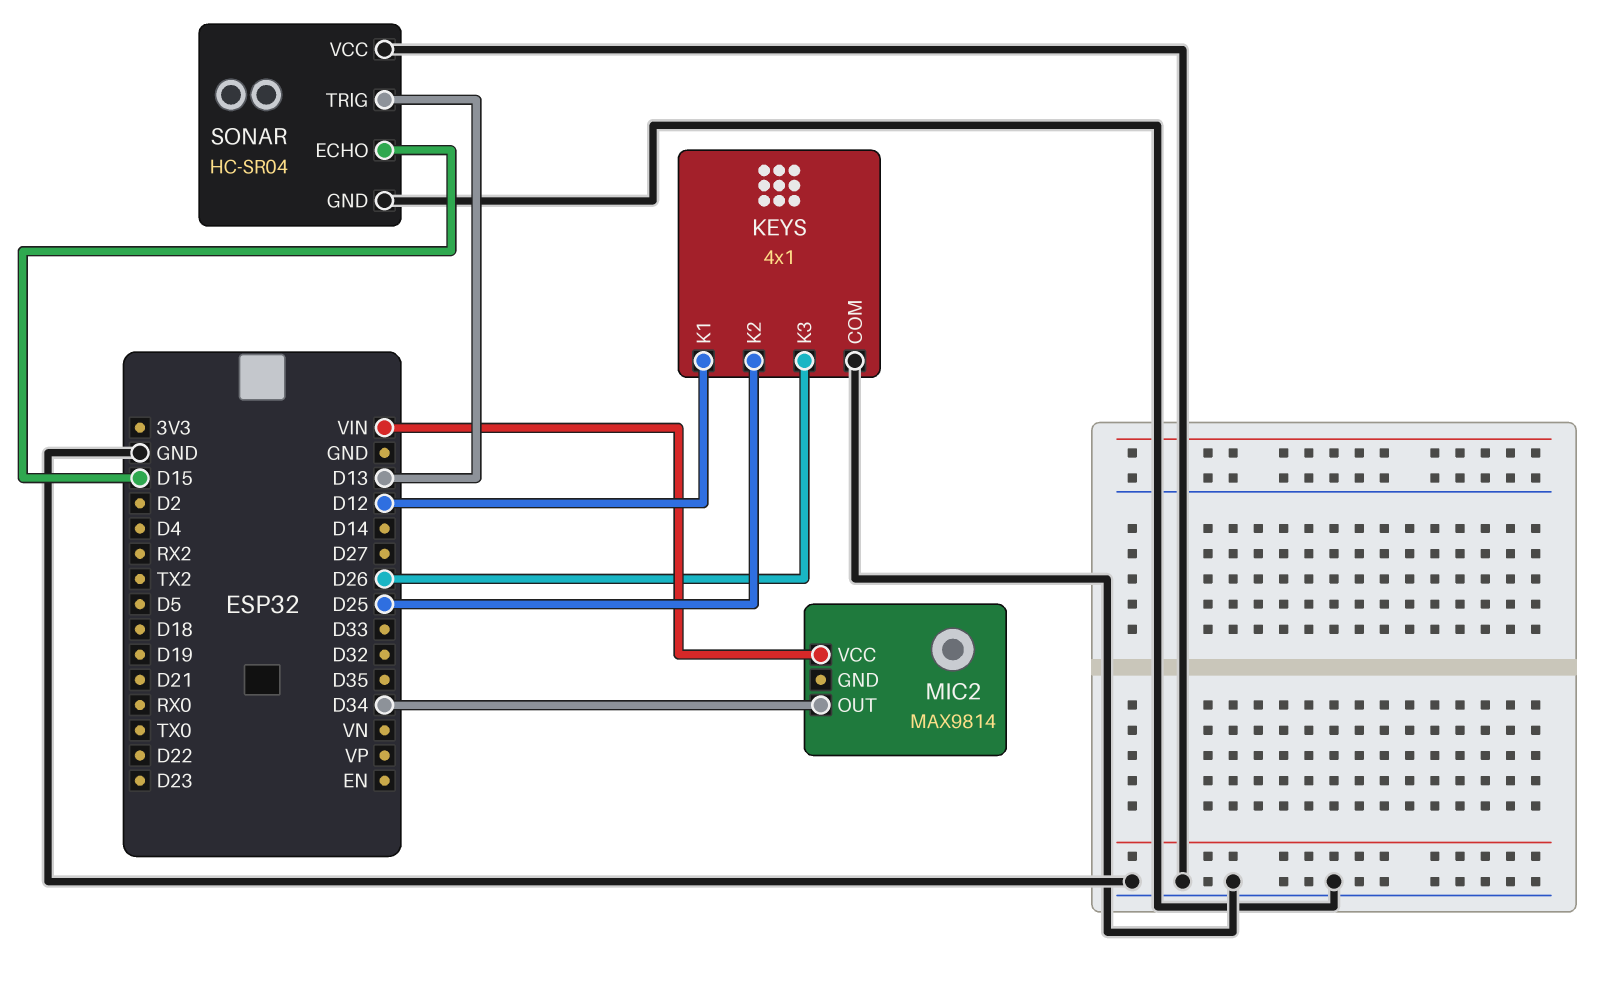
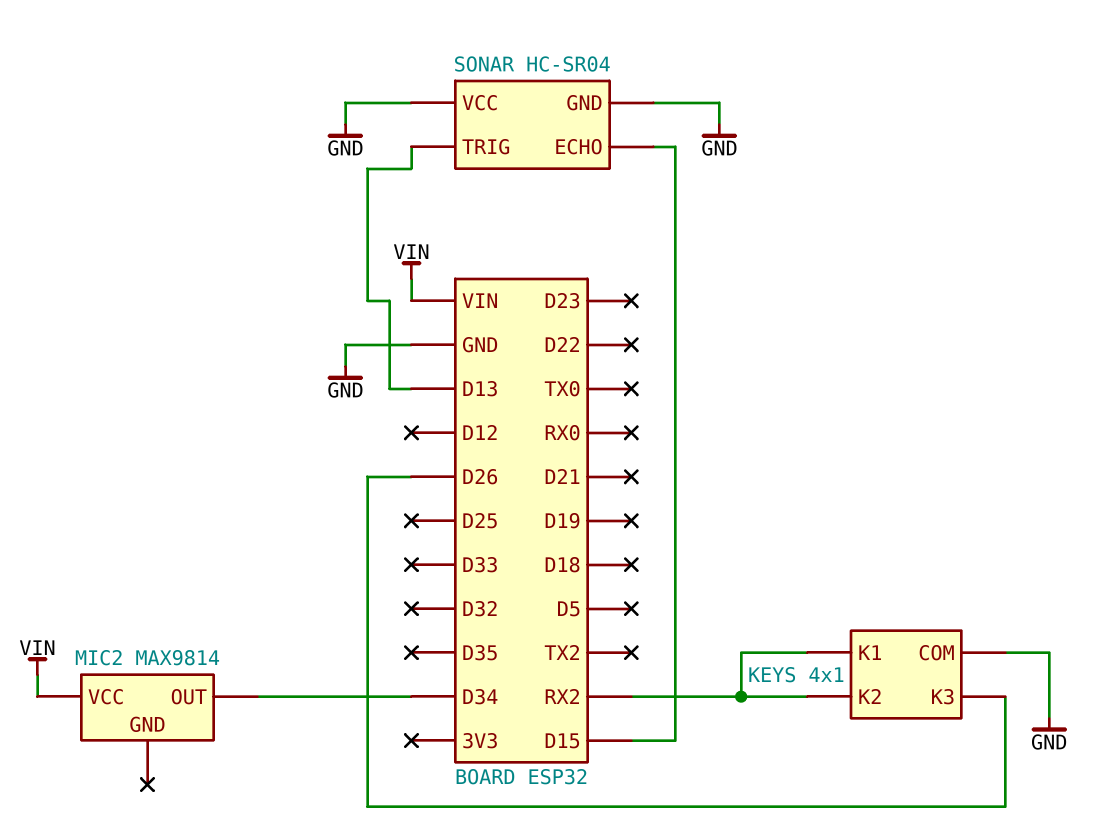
KEYS pin K1: D12 -> RX2
KEYS pin K2: D25 -> RX2

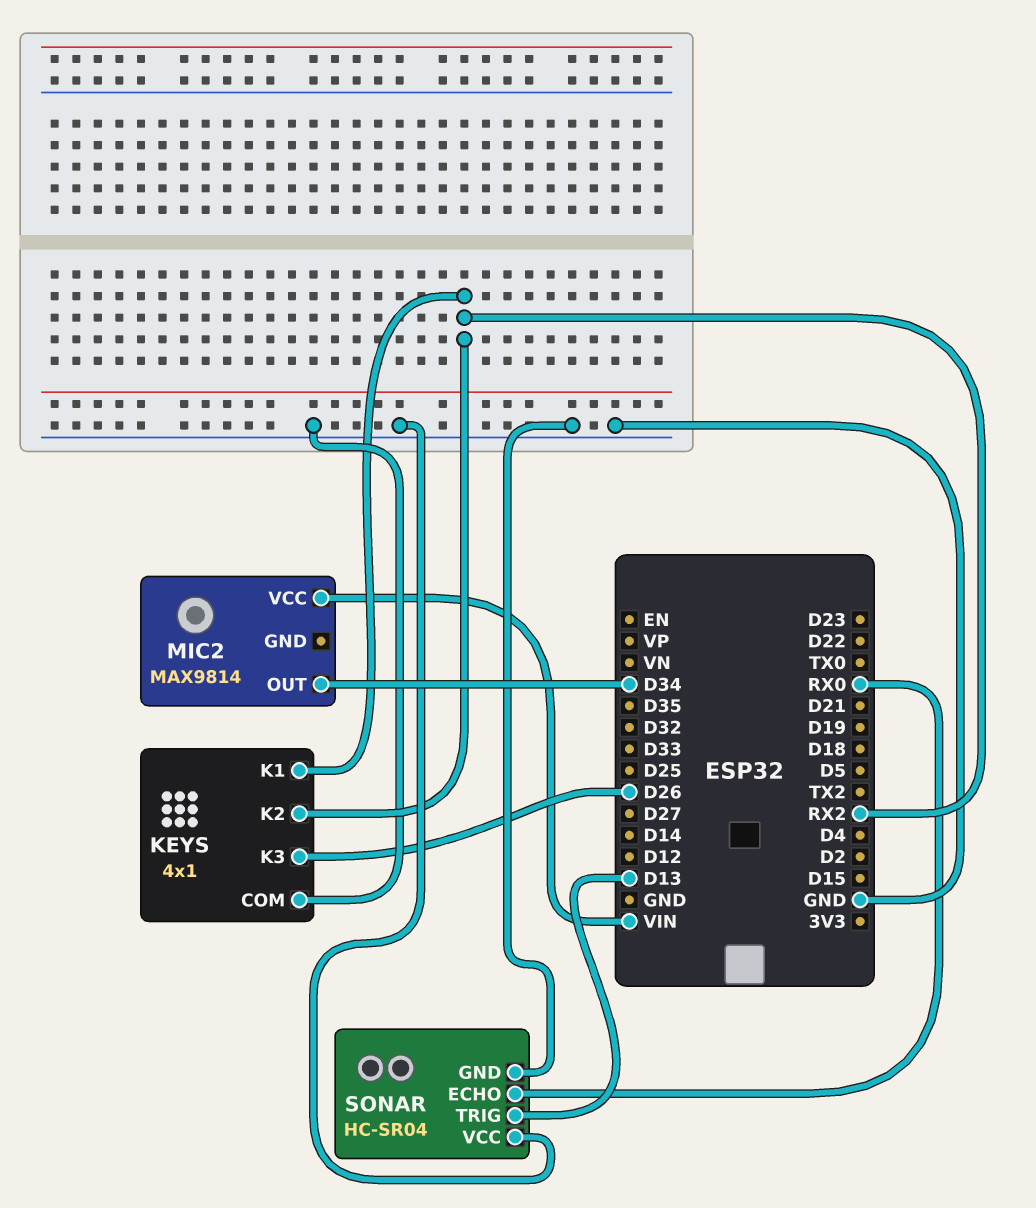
SONAR pin ECHO: D15 -> RX0

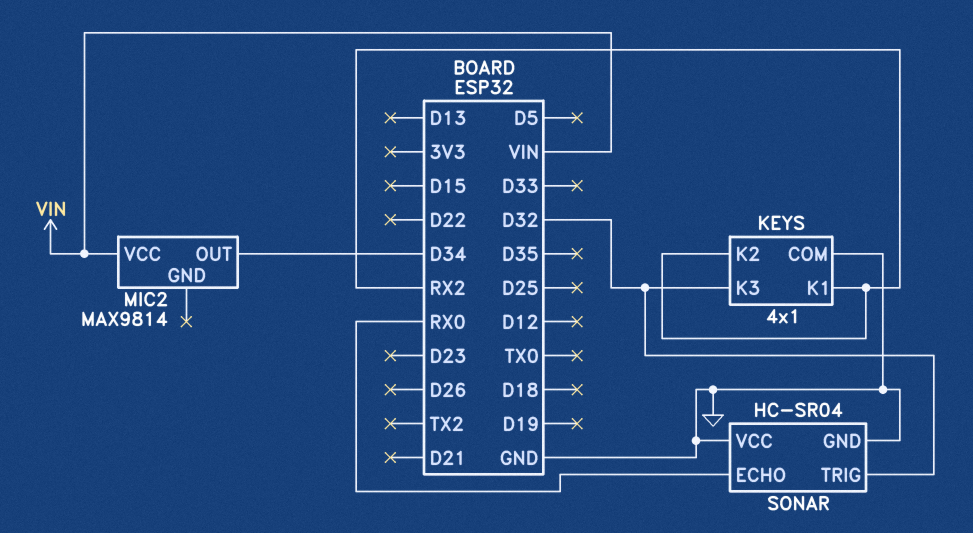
KEYS pin K3: D26 -> D32
SONAR pin TRIG: D13 -> D32

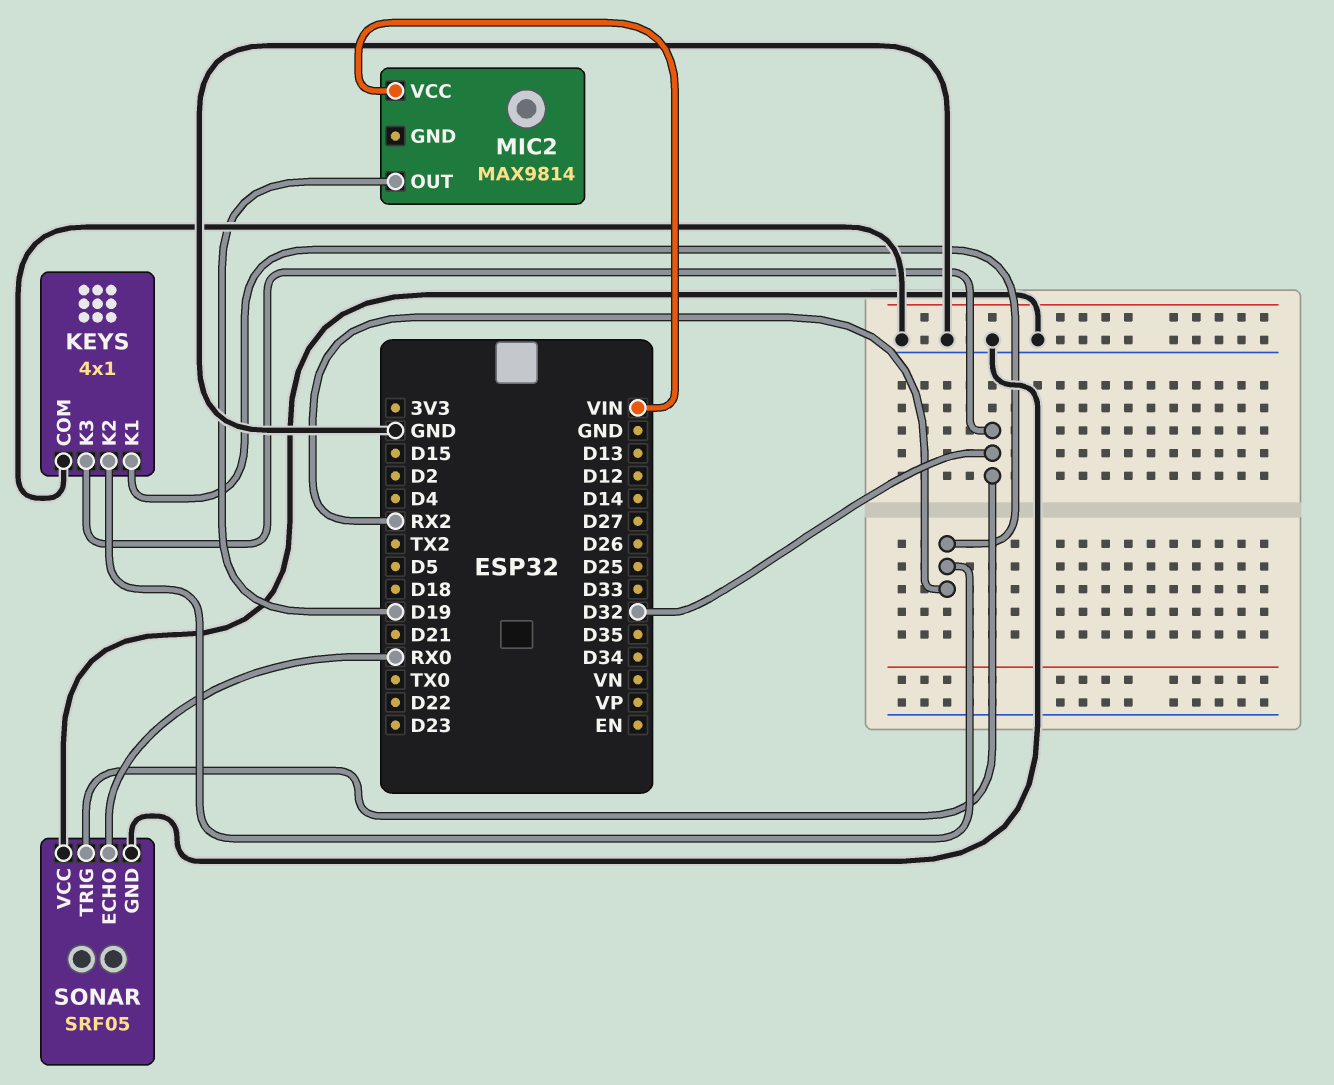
MIC2 pin OUT: D34 -> D19
SONAR: HC-SR04 -> SRF05

